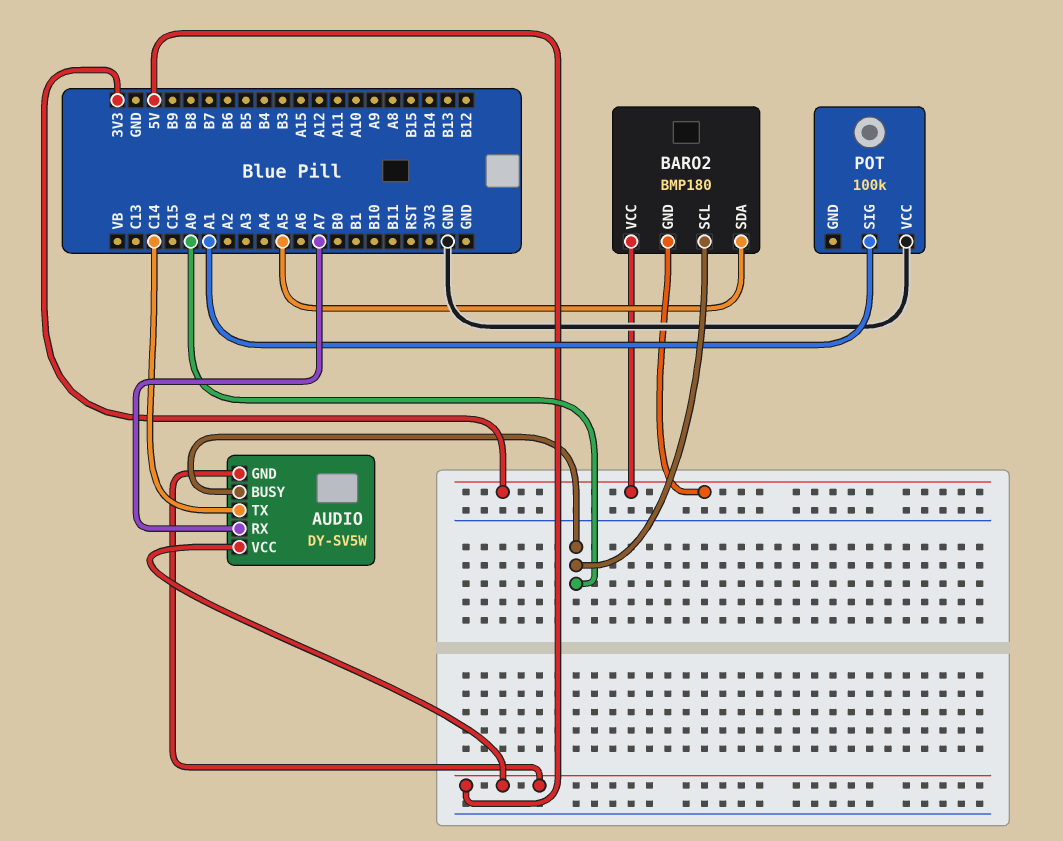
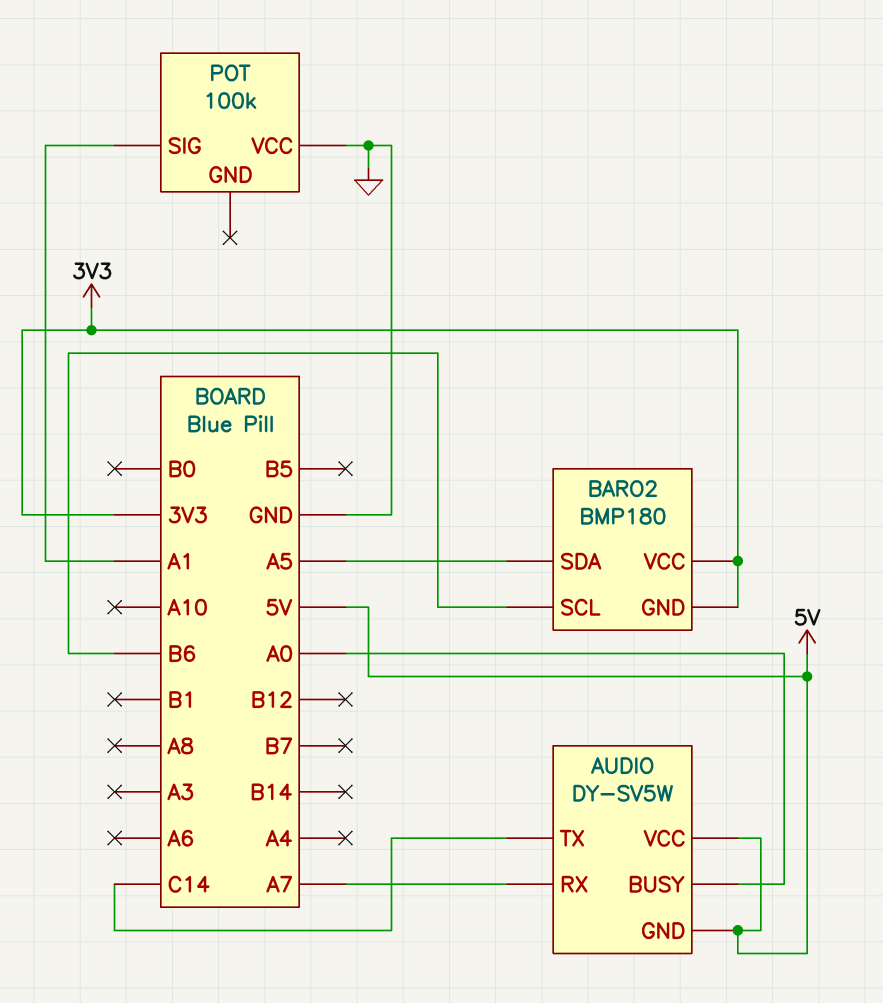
BARO2 pin SCL: A0 -> B6

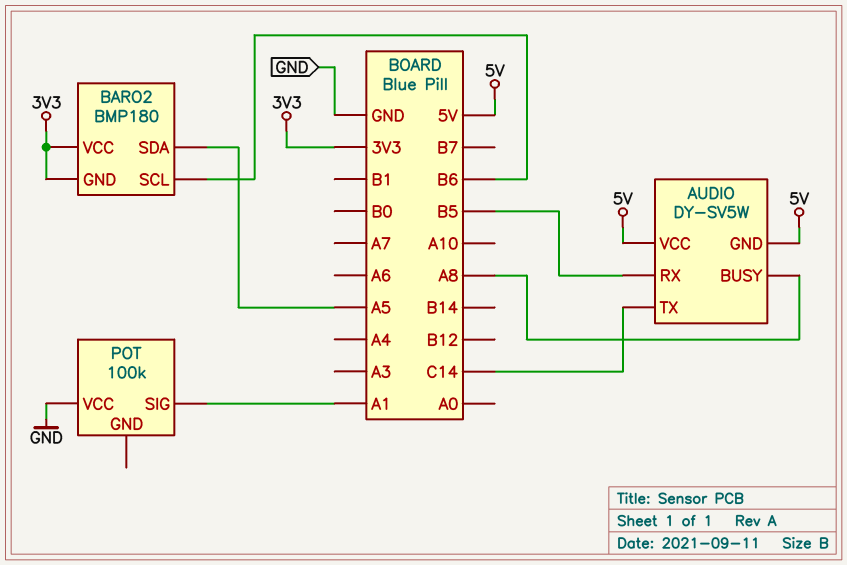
AUDIO pin BUSY: A0 -> A8
AUDIO pin RX: A7 -> B5

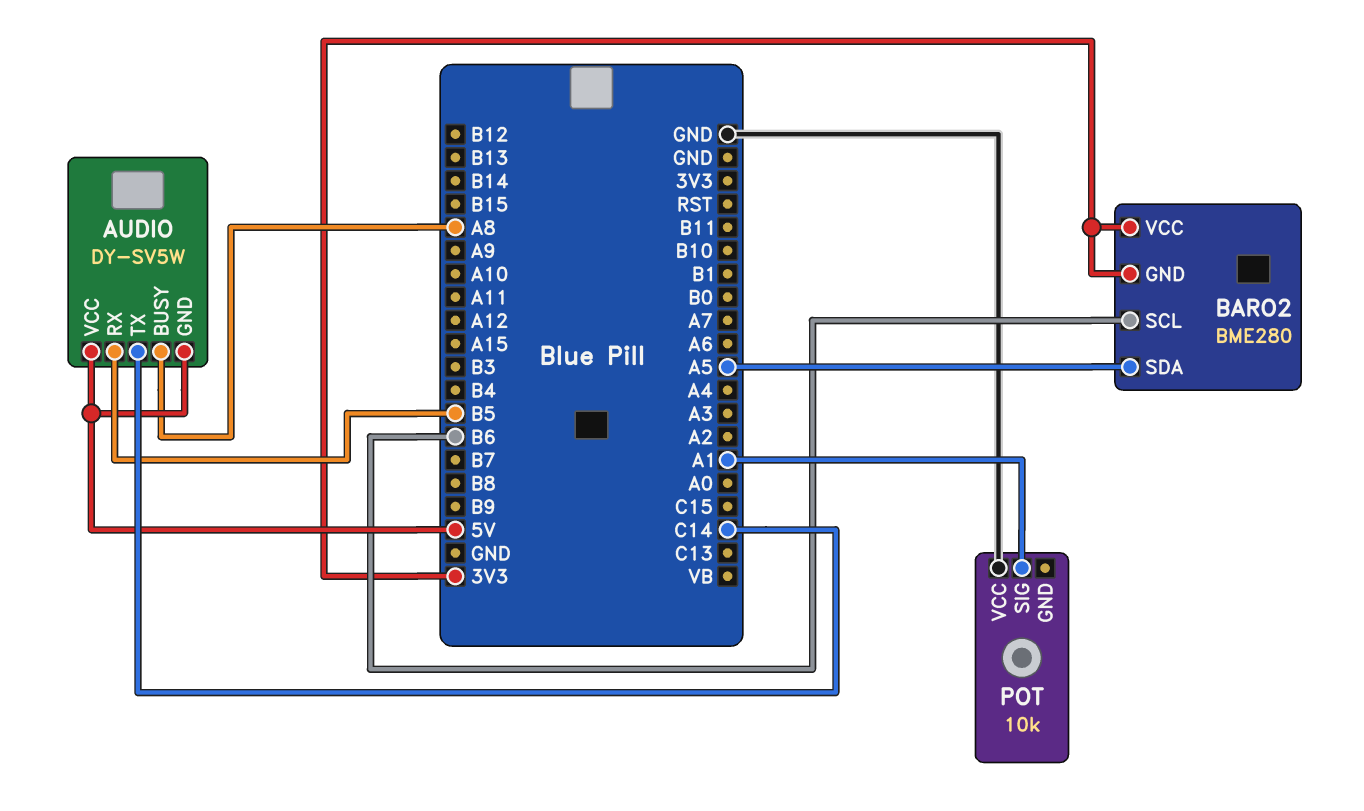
BARO2: BMP180 -> BME280
POT: 100k -> 10k

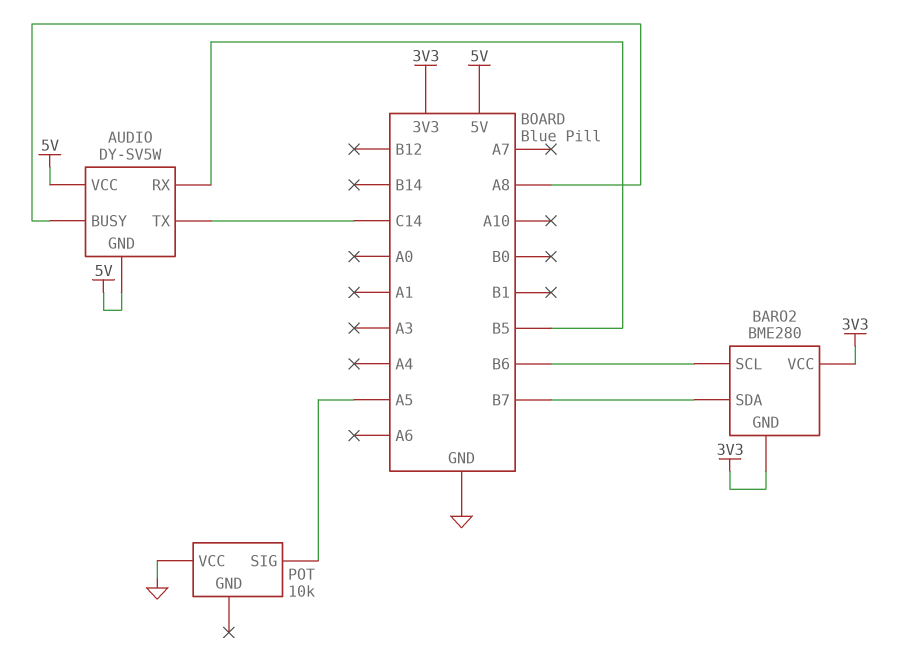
BARO2 pin SDA: A5 -> B7
POT pin SIG: A1 -> A5

